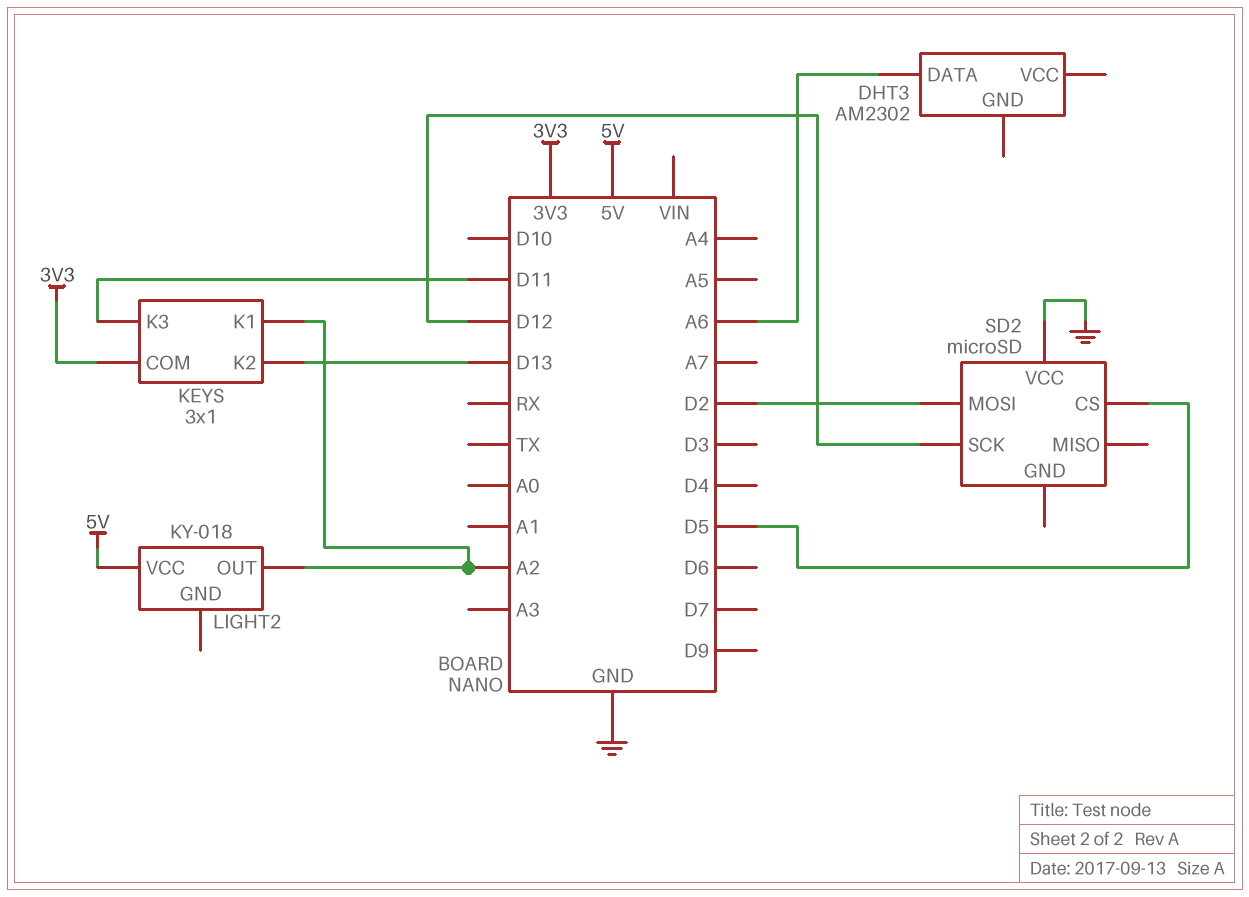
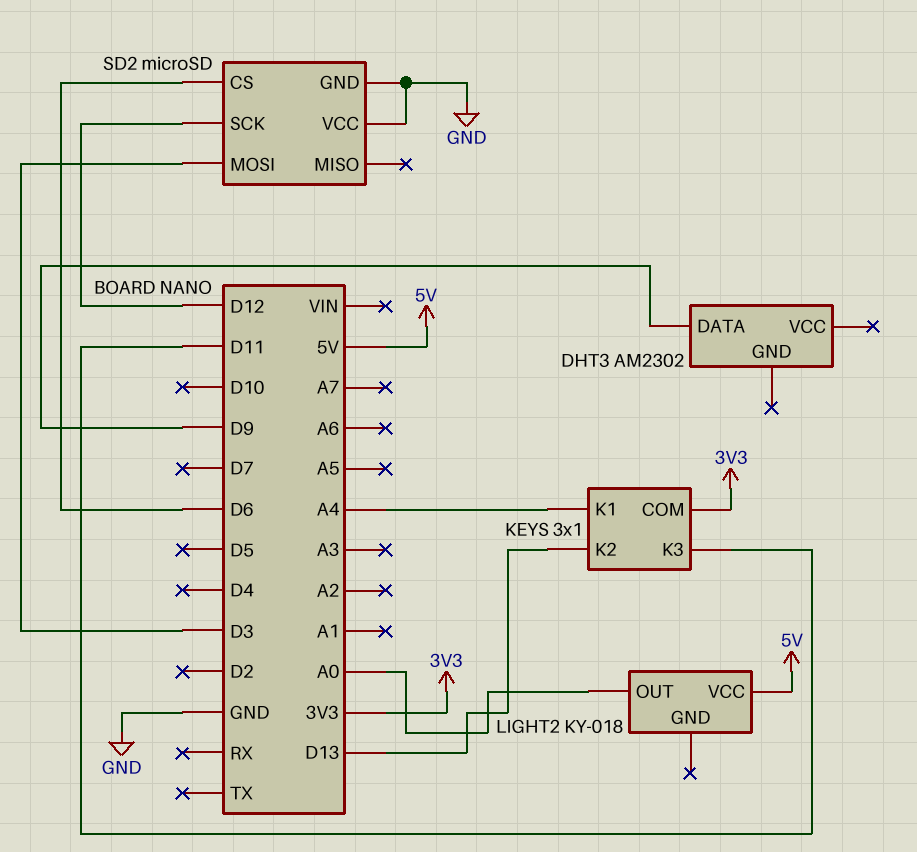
DHT3 pin DATA: A6 -> D9
KEYS pin K1: A2 -> A4
LIGHT2 pin OUT: A2 -> A0
SD2 pin CS: D5 -> D6
SD2 pin GND: none -> GND
SD2 pin MOSI: D2 -> D3

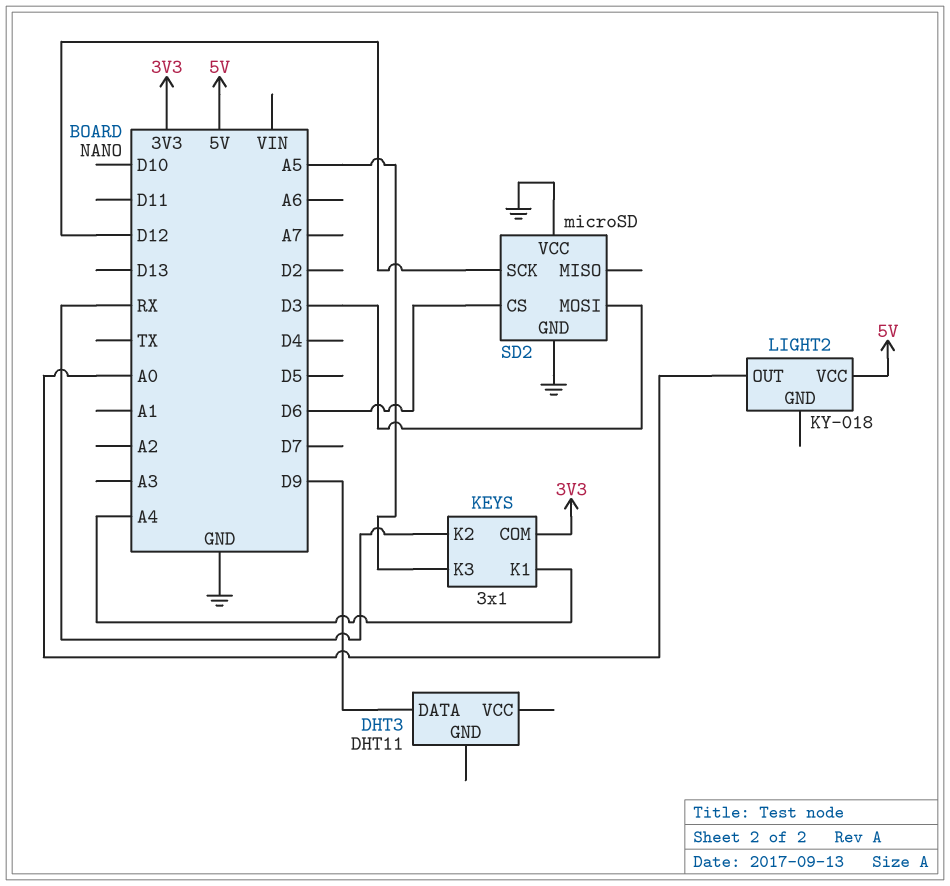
DHT3: AM2302 -> DHT11
KEYS pin K2: D13 -> RX
KEYS pin K3: D11 -> A5

